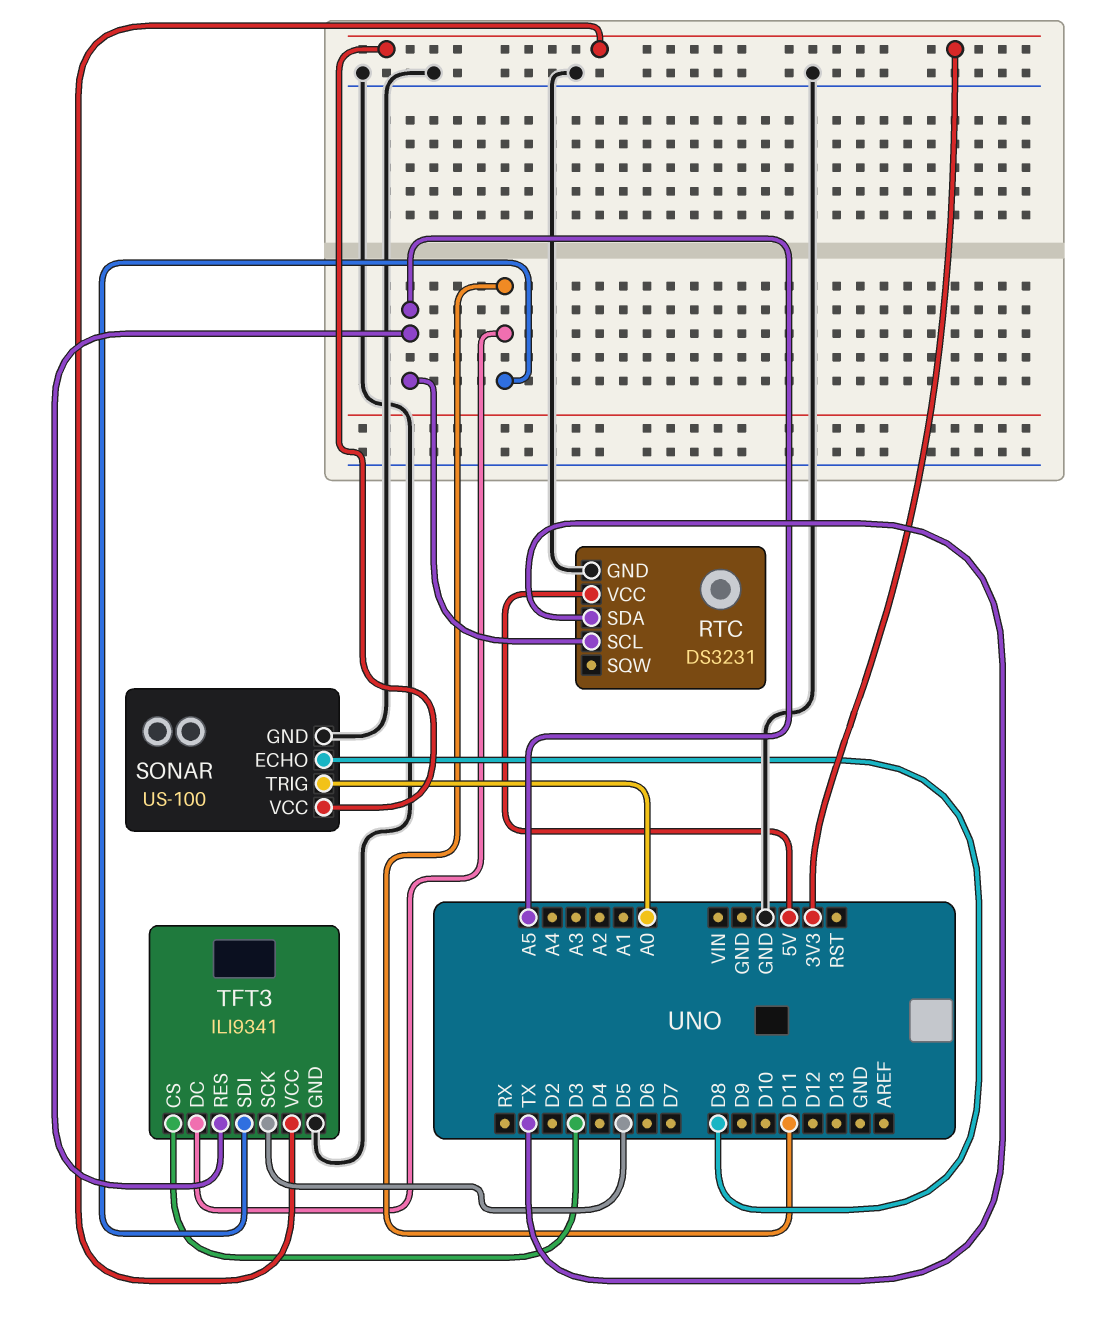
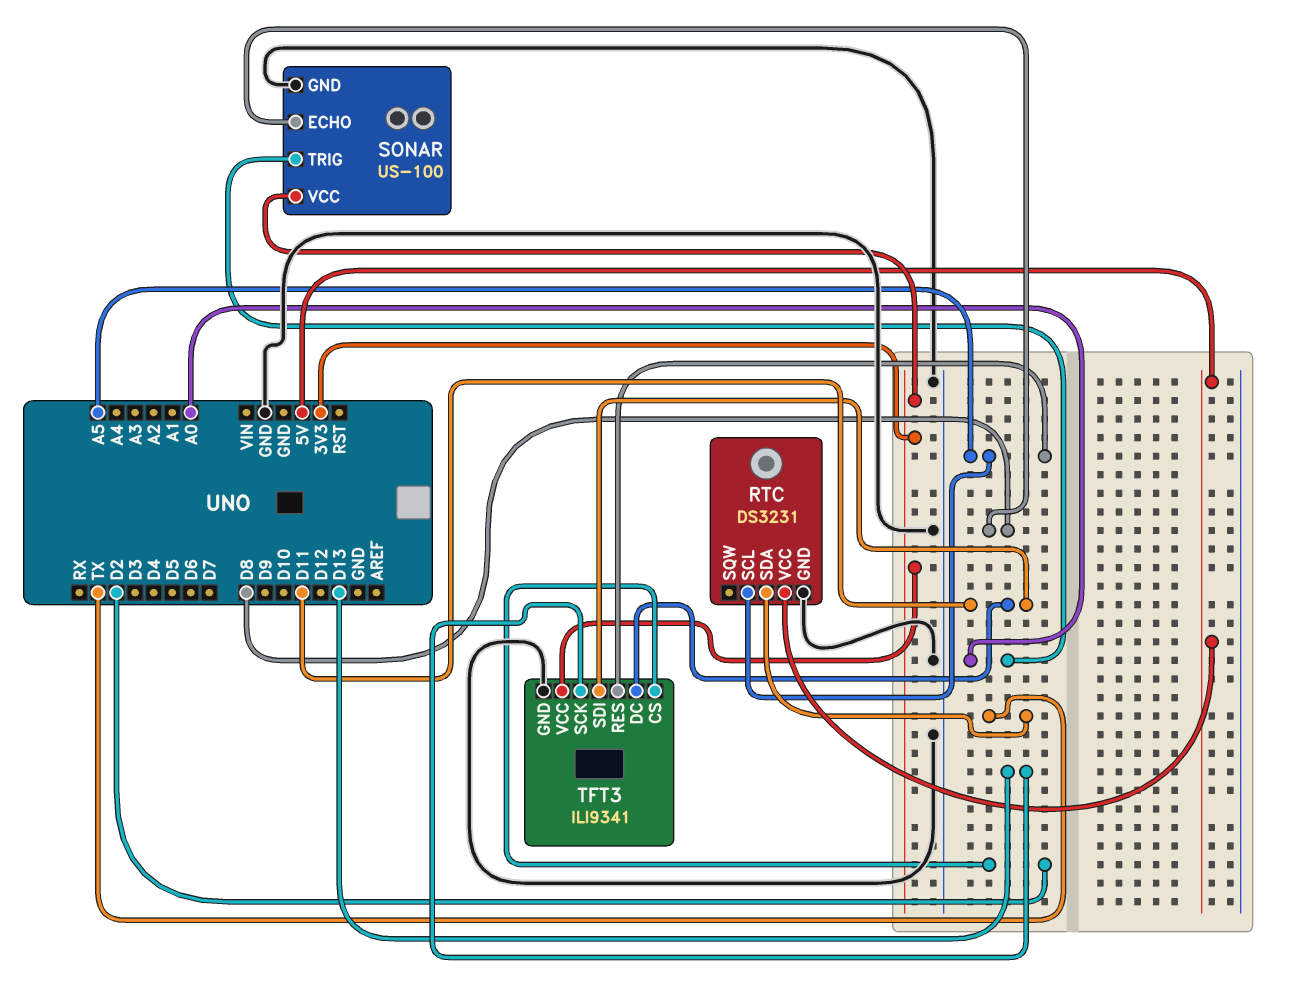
TFT3 pin CS: D3 -> D2
TFT3 pin SCK: D5 -> D13

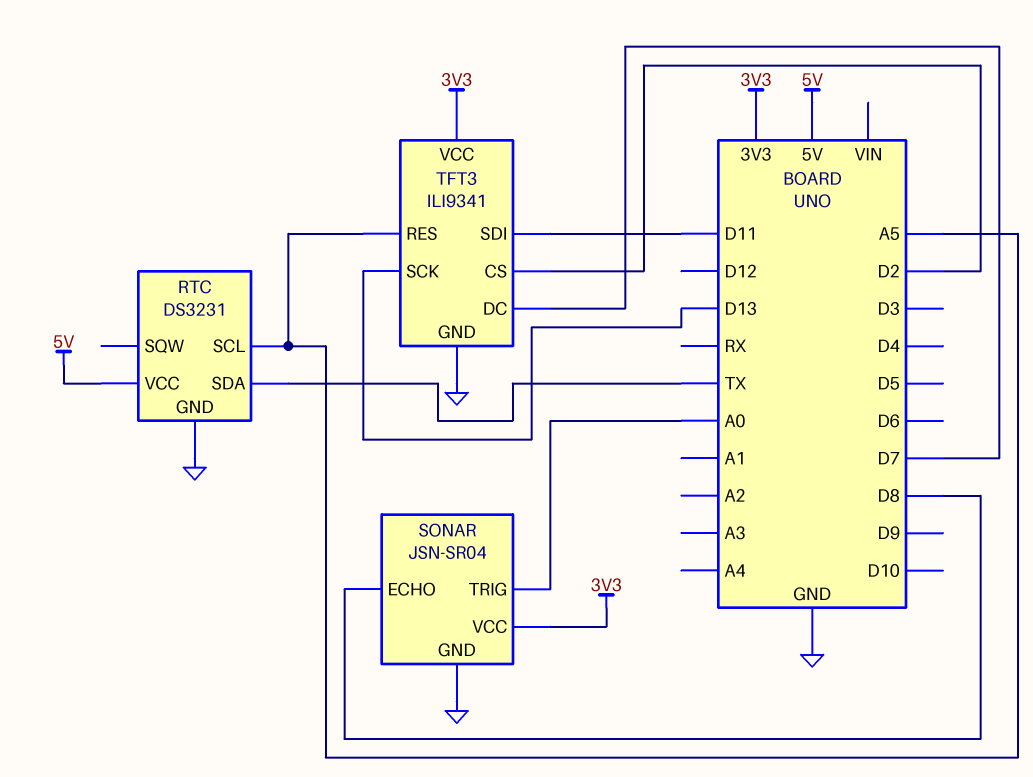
SONAR: US-100 -> JSN-SR04
TFT3 pin DC: D11 -> D7

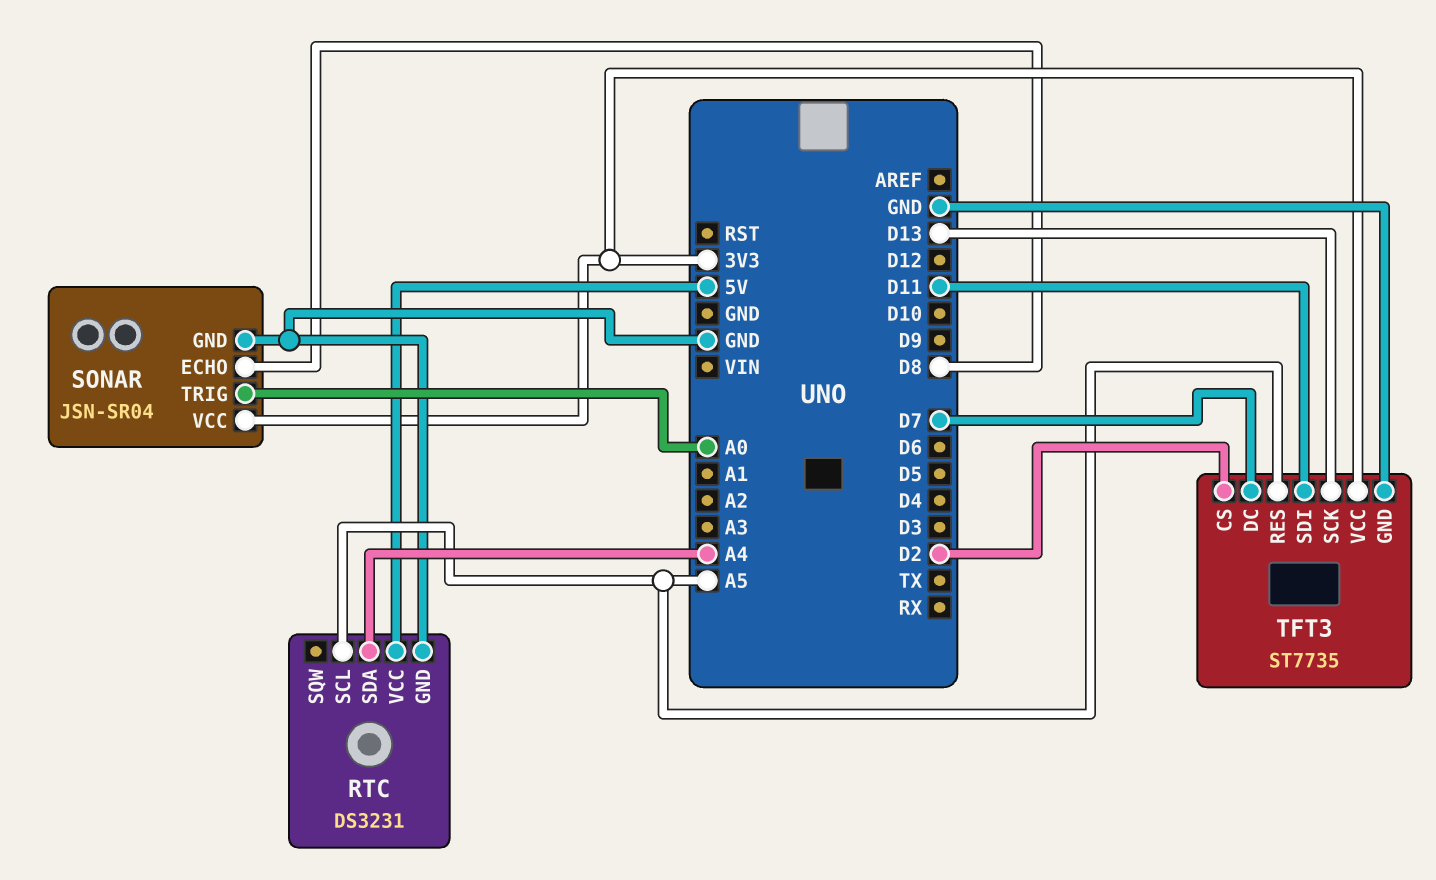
RTC pin SDA: TX -> A4
TFT3: ILI9341 -> ST7735

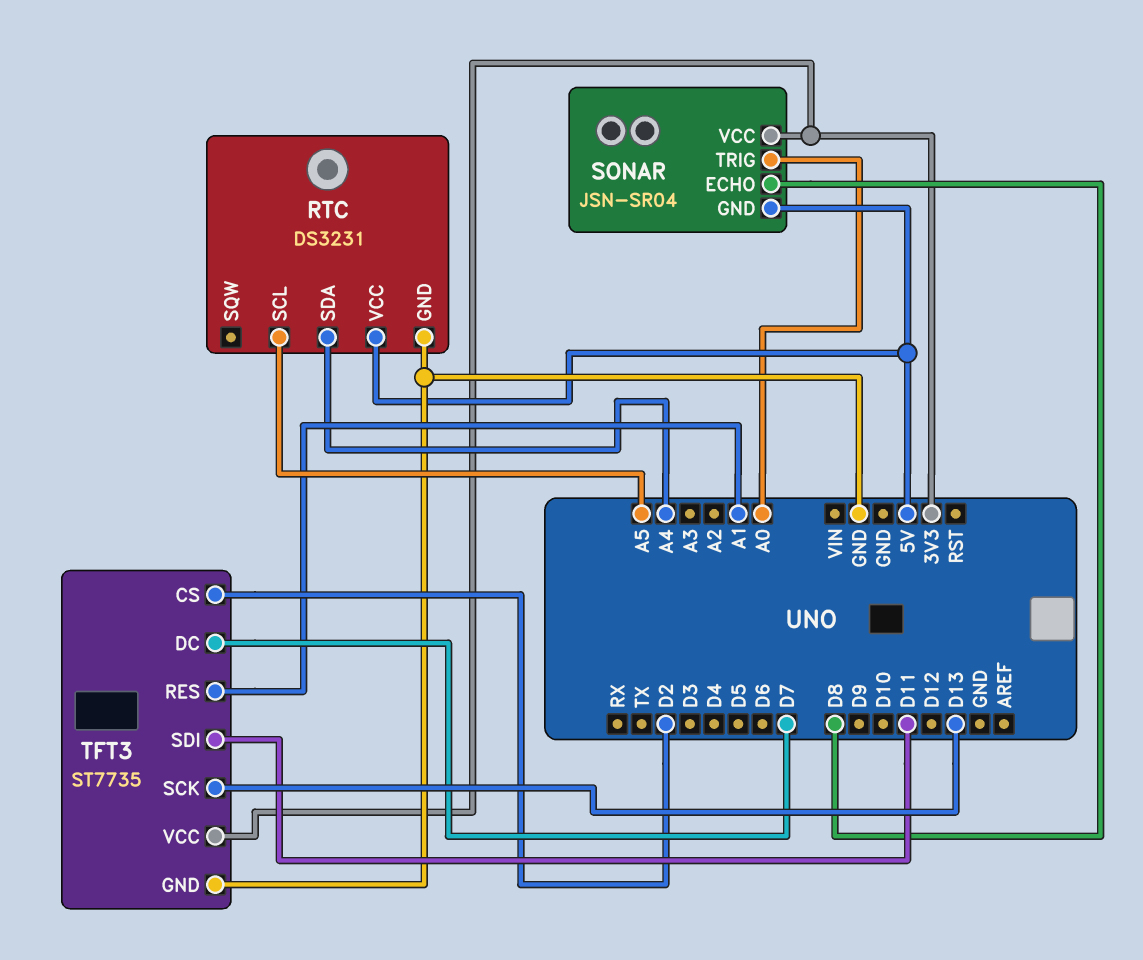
SONAR pin GND: GND -> 5V
TFT3 pin RES: A5 -> A1

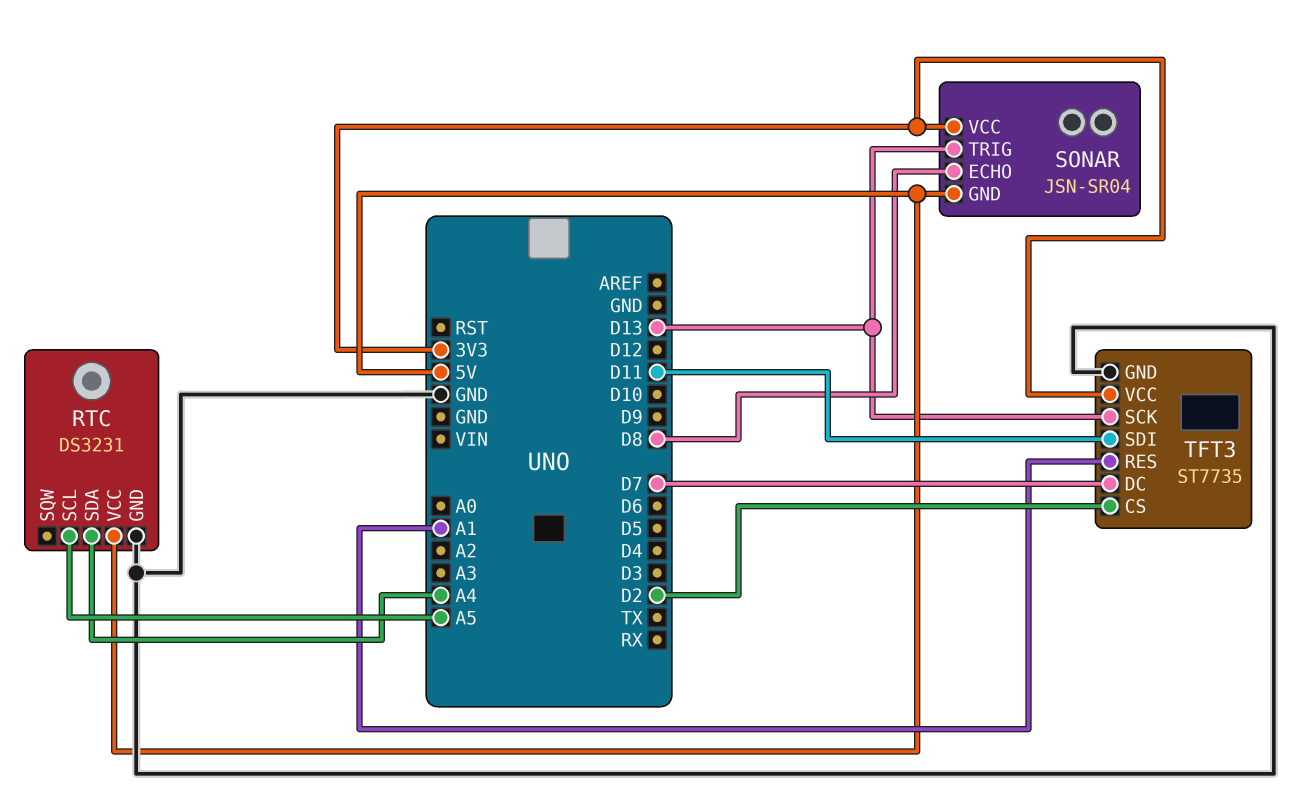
SONAR pin TRIG: A0 -> D13

